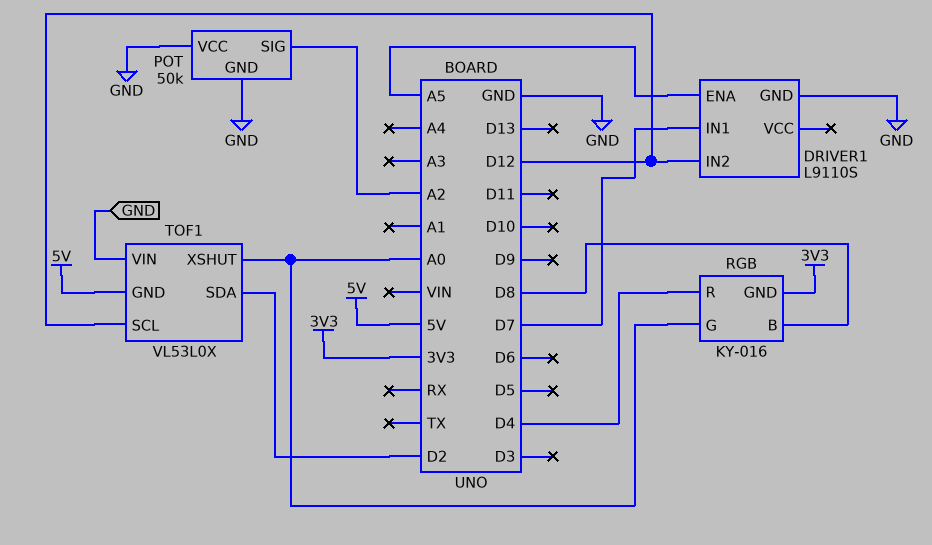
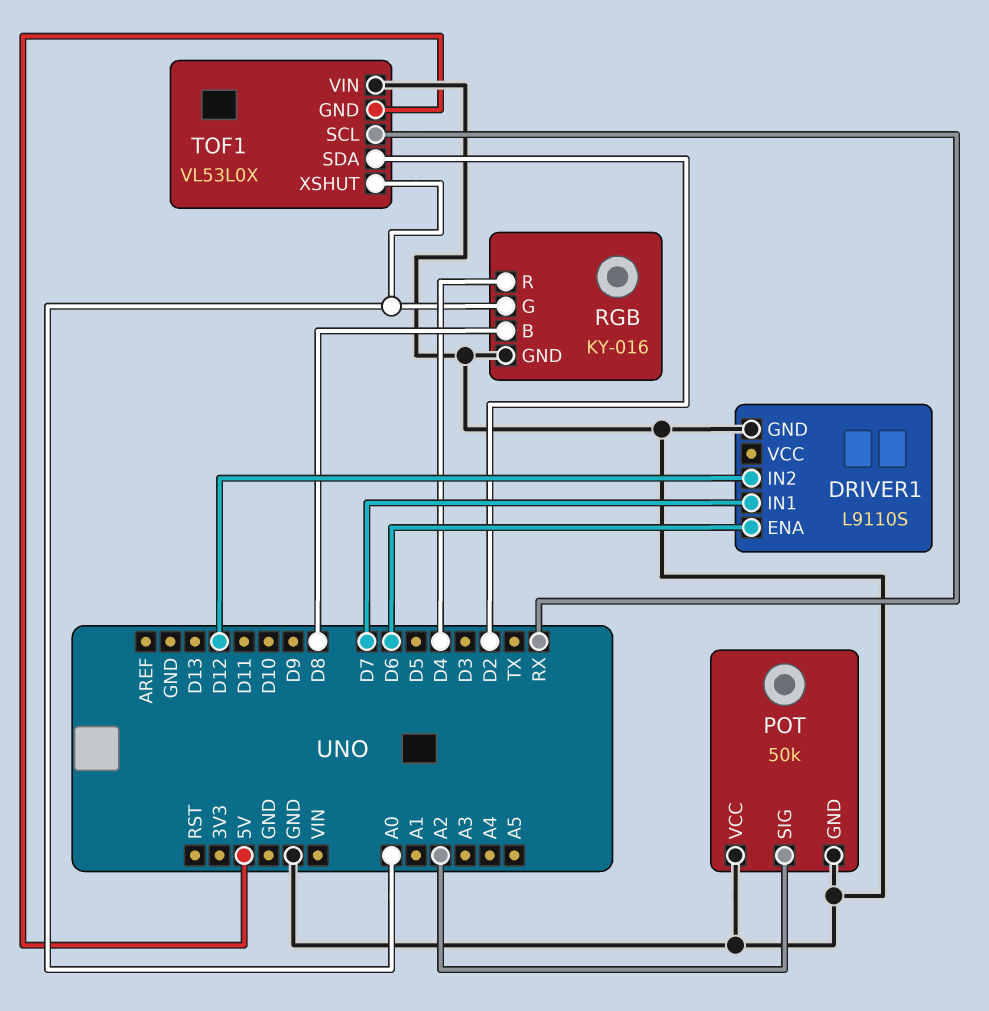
DRIVER1 pin ENA: A5 -> D6
RGB pin GND: 3V3 -> GND
TOF1 pin SCL: D12 -> RX

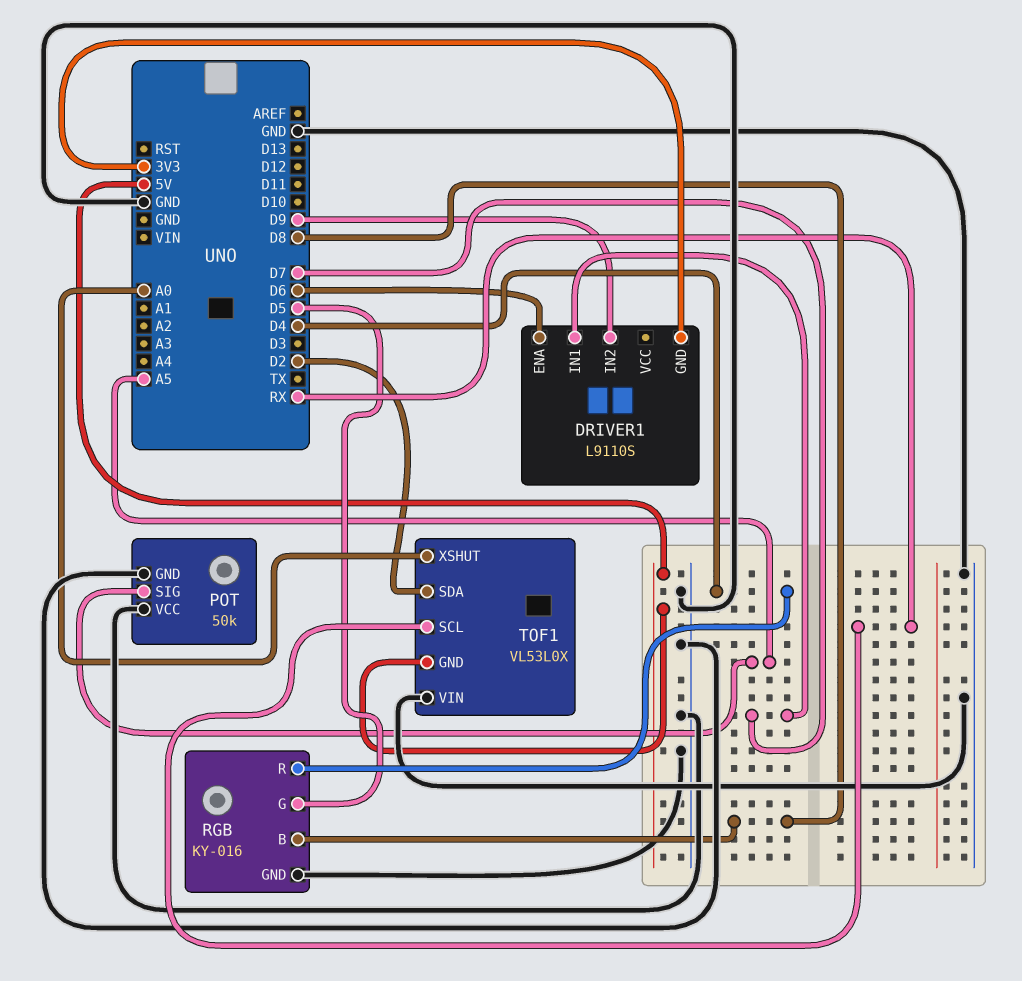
DRIVER1 pin GND: GND -> 3V3
DRIVER1 pin IN2: D12 -> D9
POT pin SIG: A2 -> A5
RGB pin G: A0 -> D5

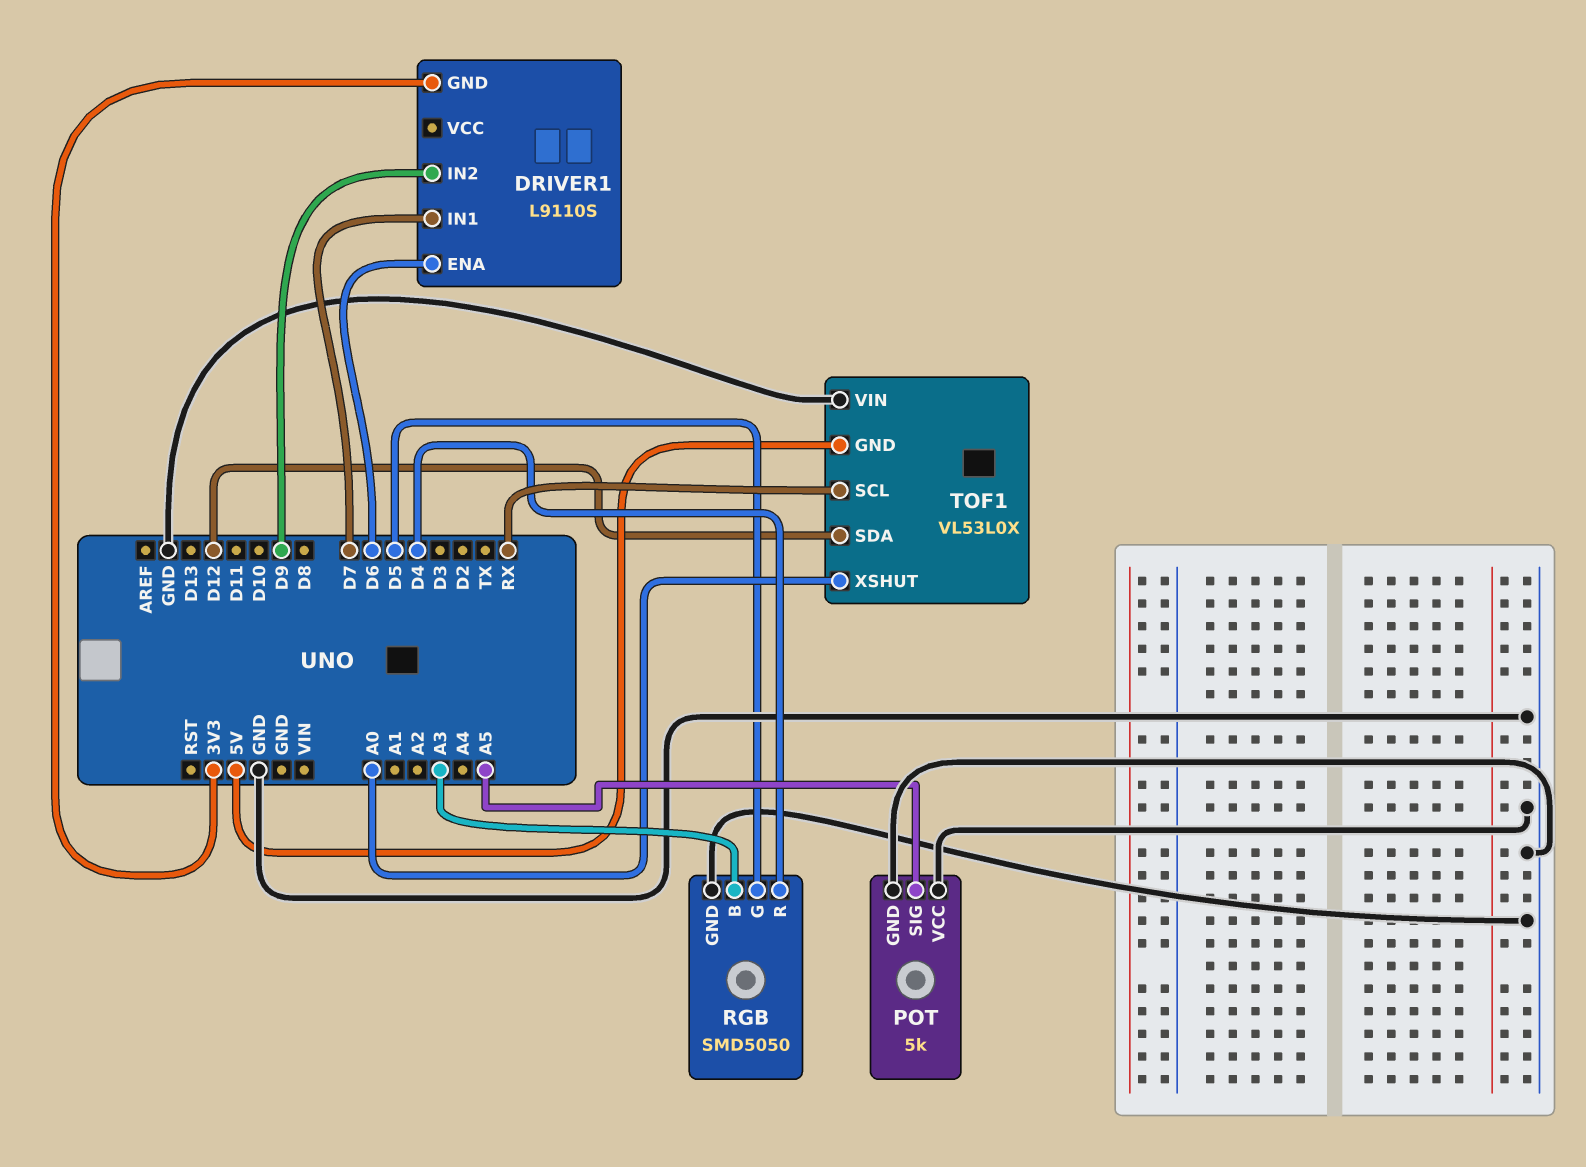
POT: 50k -> 5k
RGB: KY-016 -> SMD5050
RGB pin B: D8 -> A3
TOF1 pin SDA: D2 -> D12

